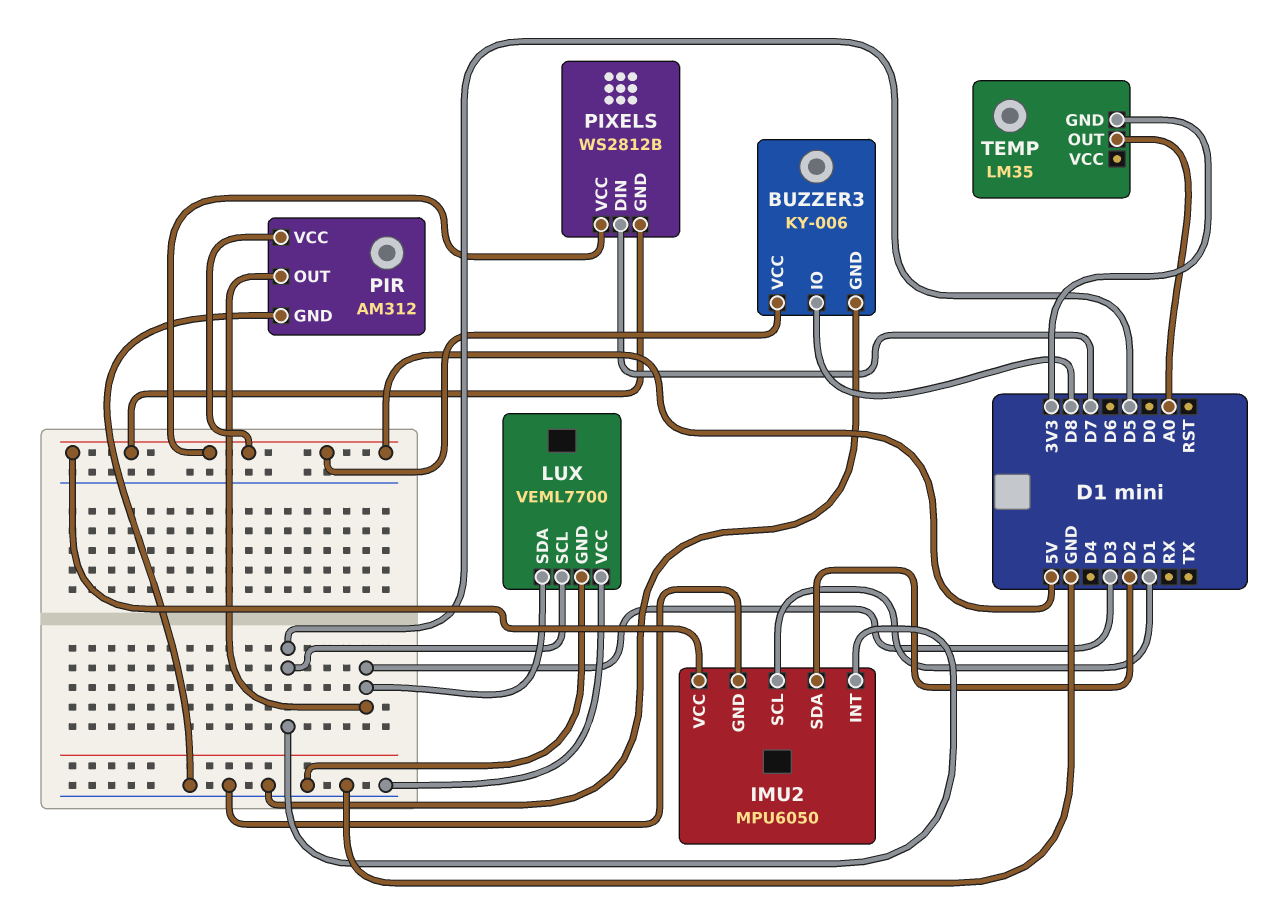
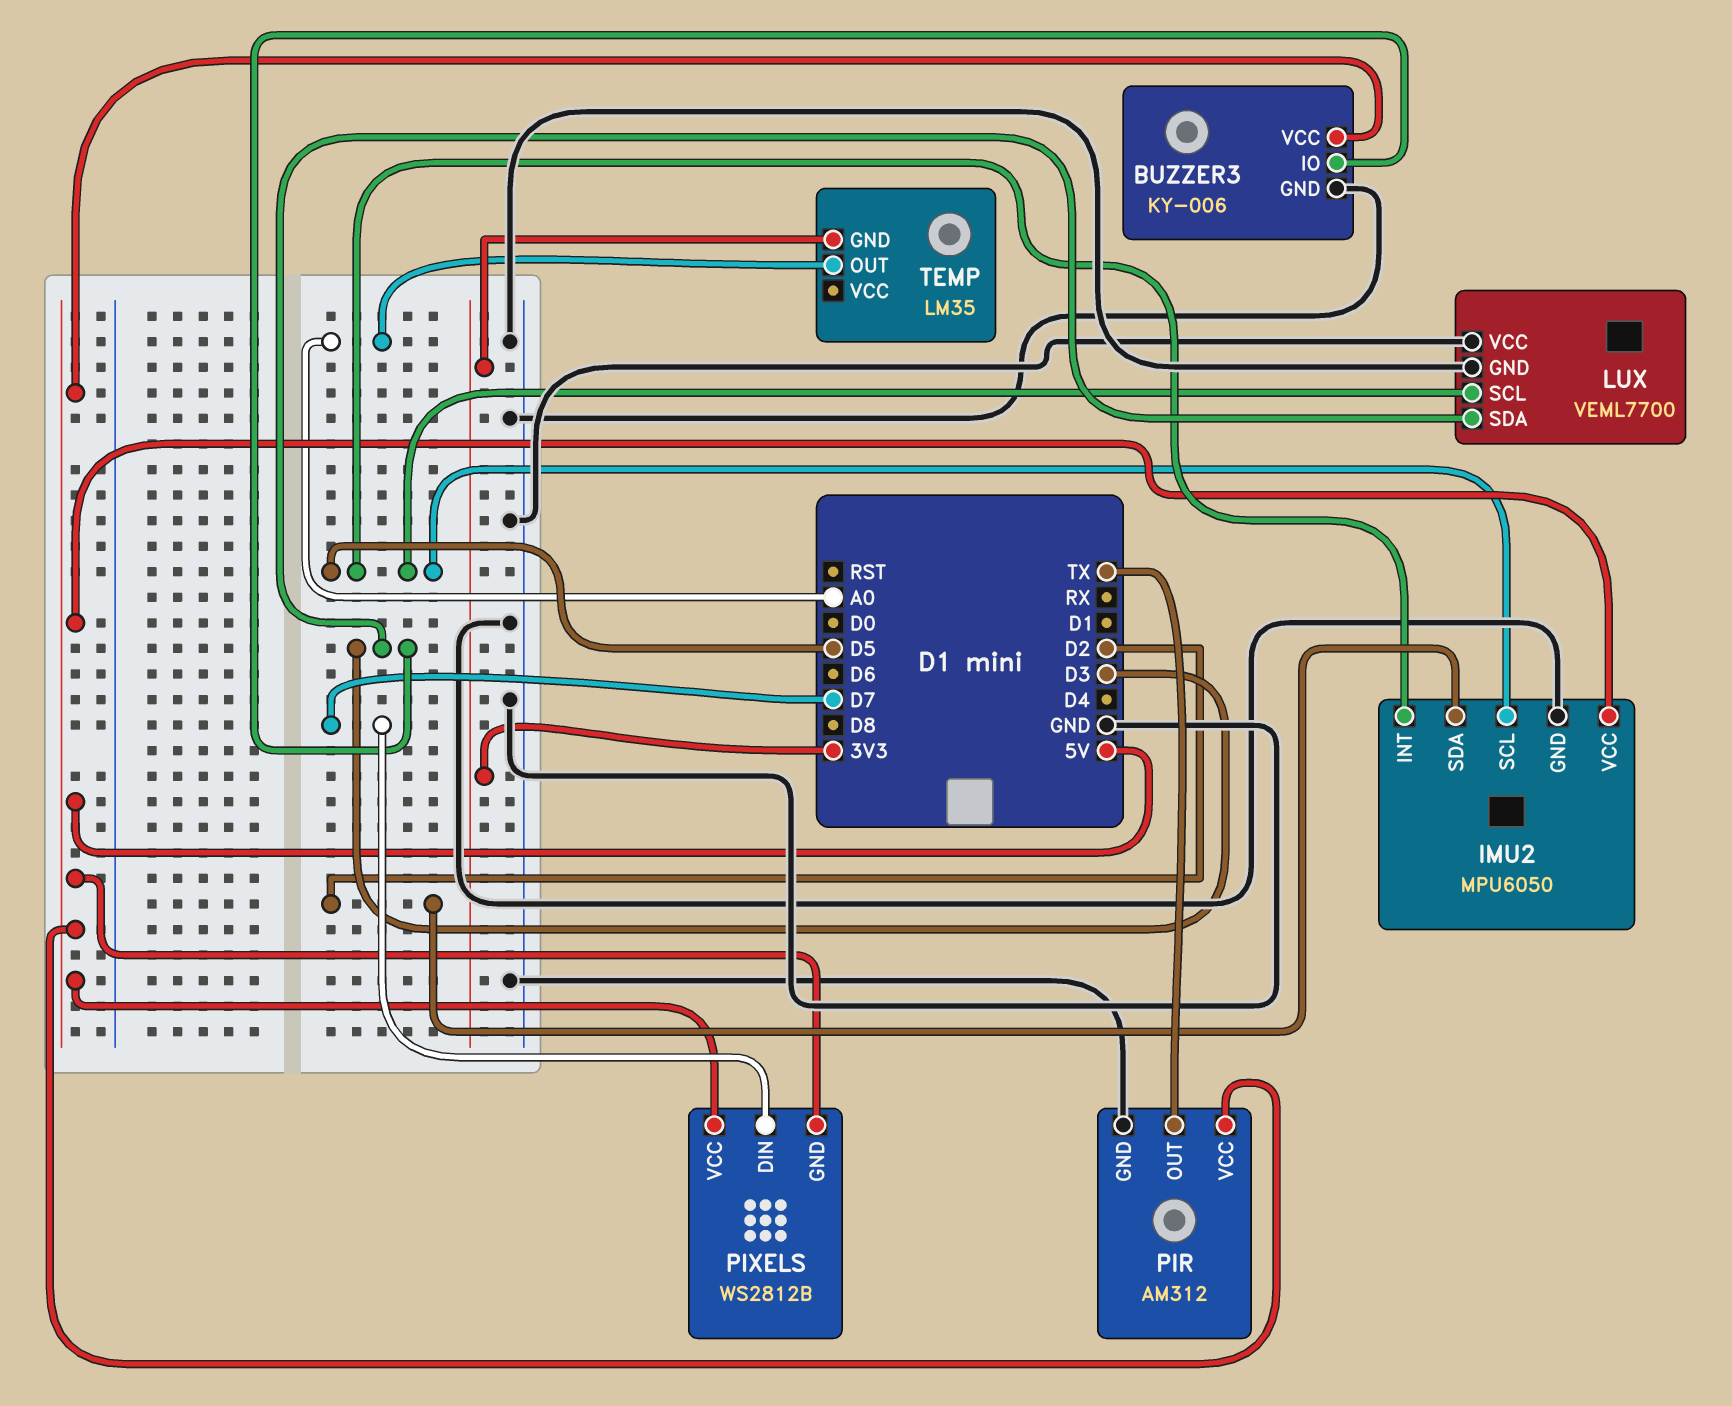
BUZZER3 pin IO: D8 -> D3
IMU2 pin SCL: D1 -> D5
PIR pin OUT: D3 -> TX

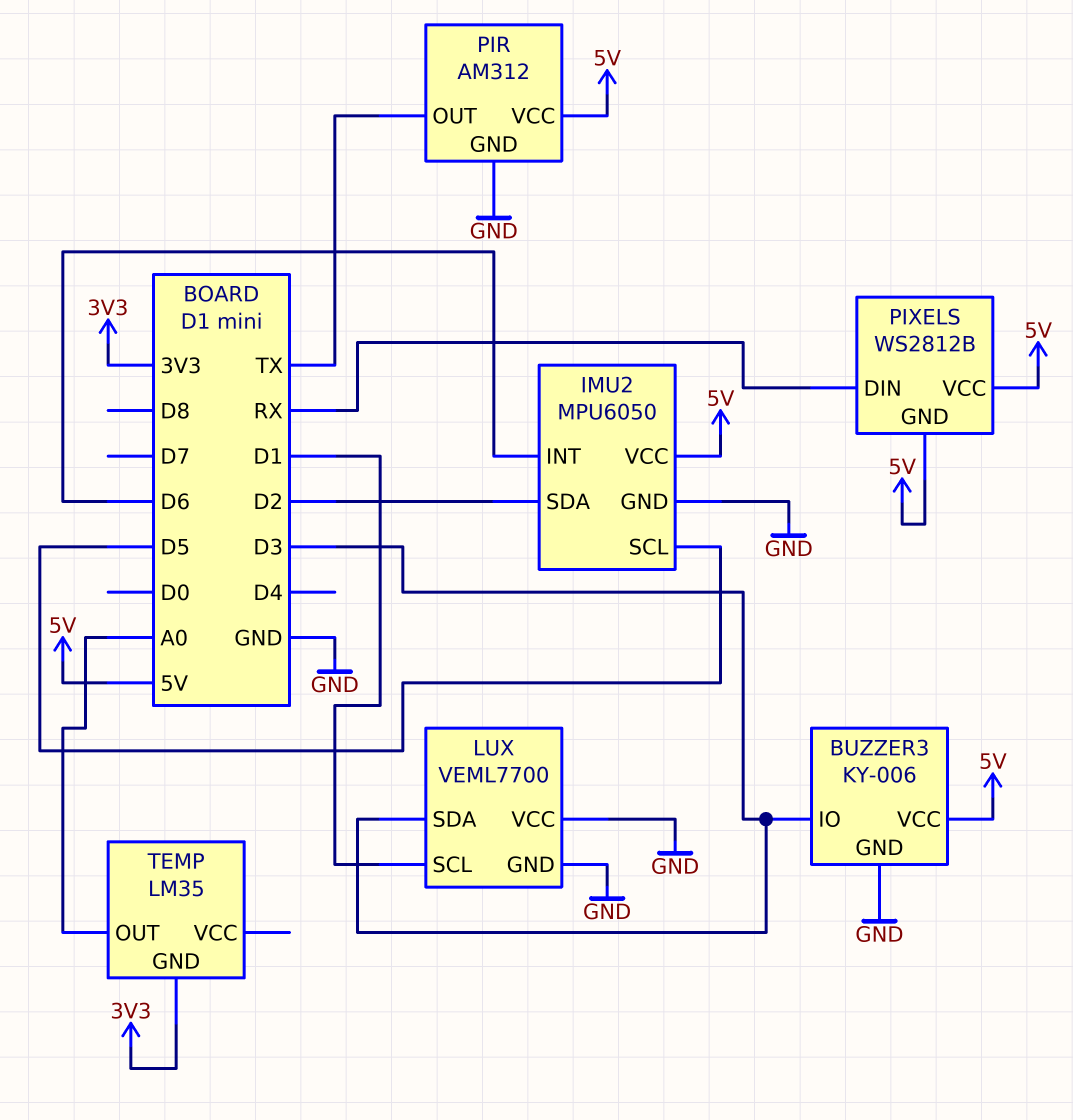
IMU2 pin INT: D5 -> D6
LUX pin SCL: D5 -> D1
PIXELS pin DIN: D7 -> RX

